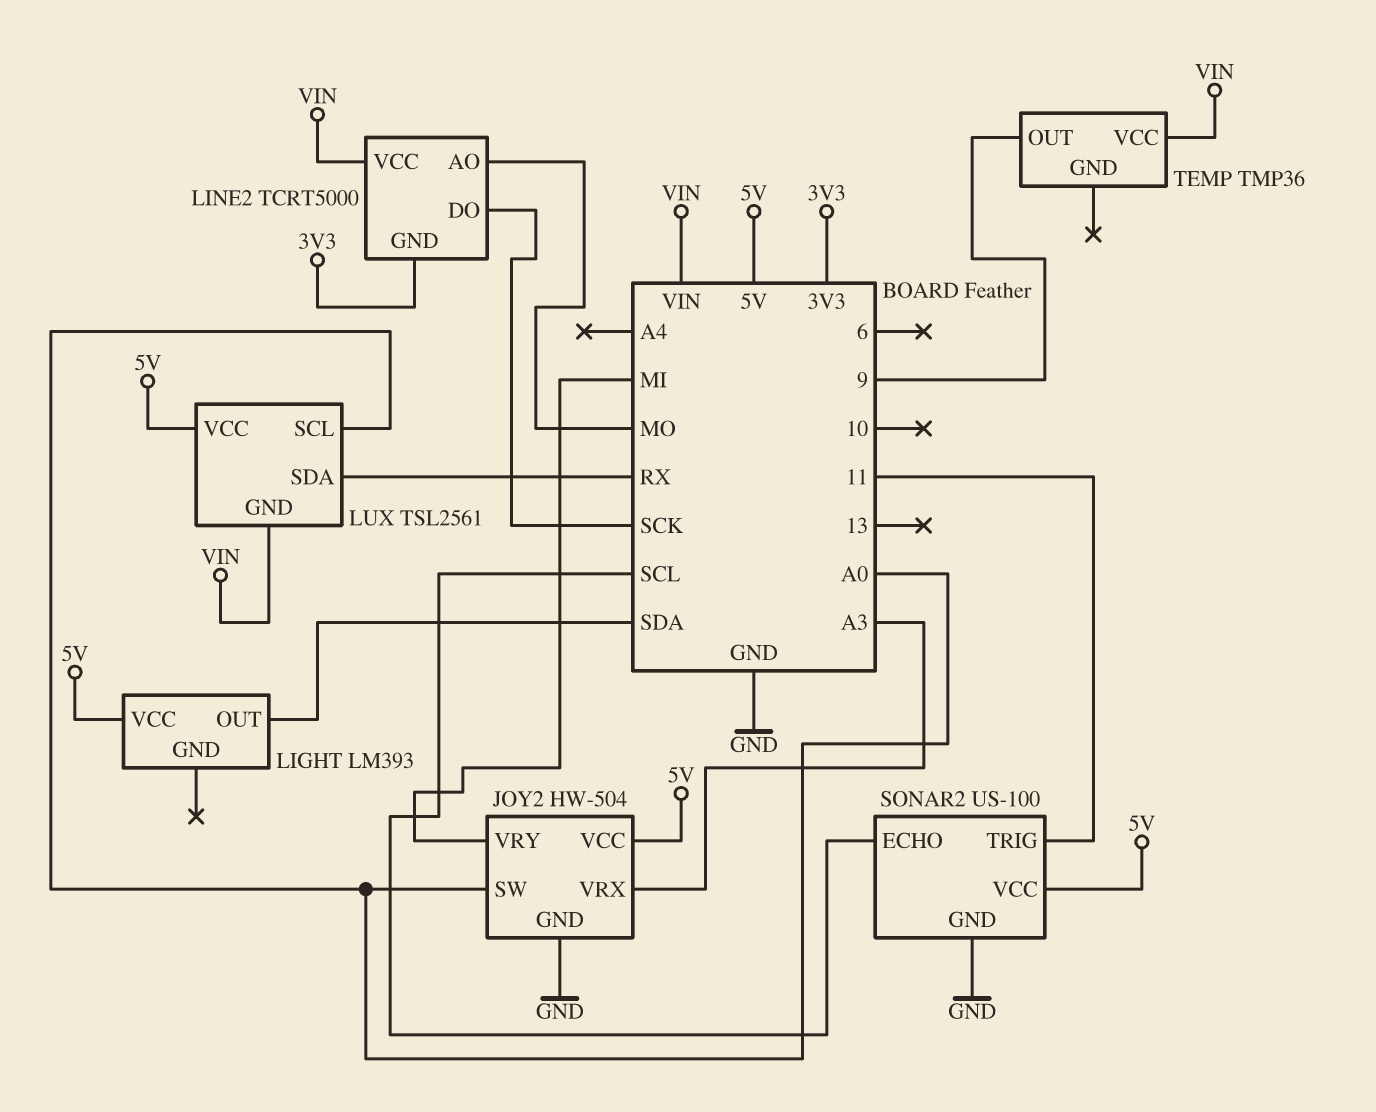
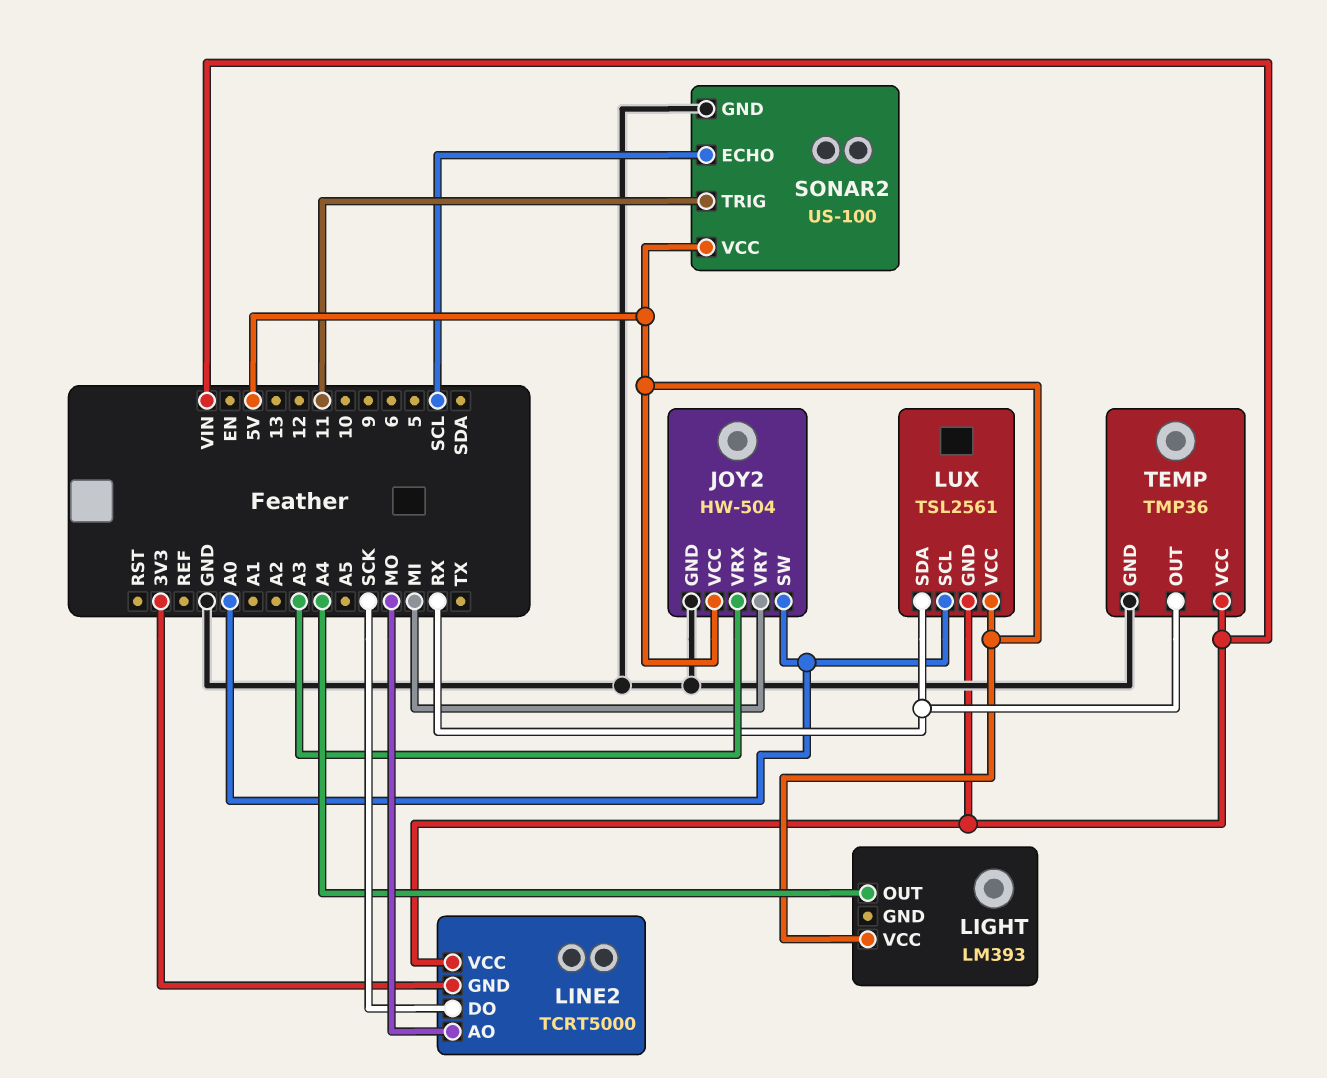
LIGHT pin OUT: SDA -> A4
TEMP pin GND: none -> GND
TEMP pin OUT: 9 -> RX

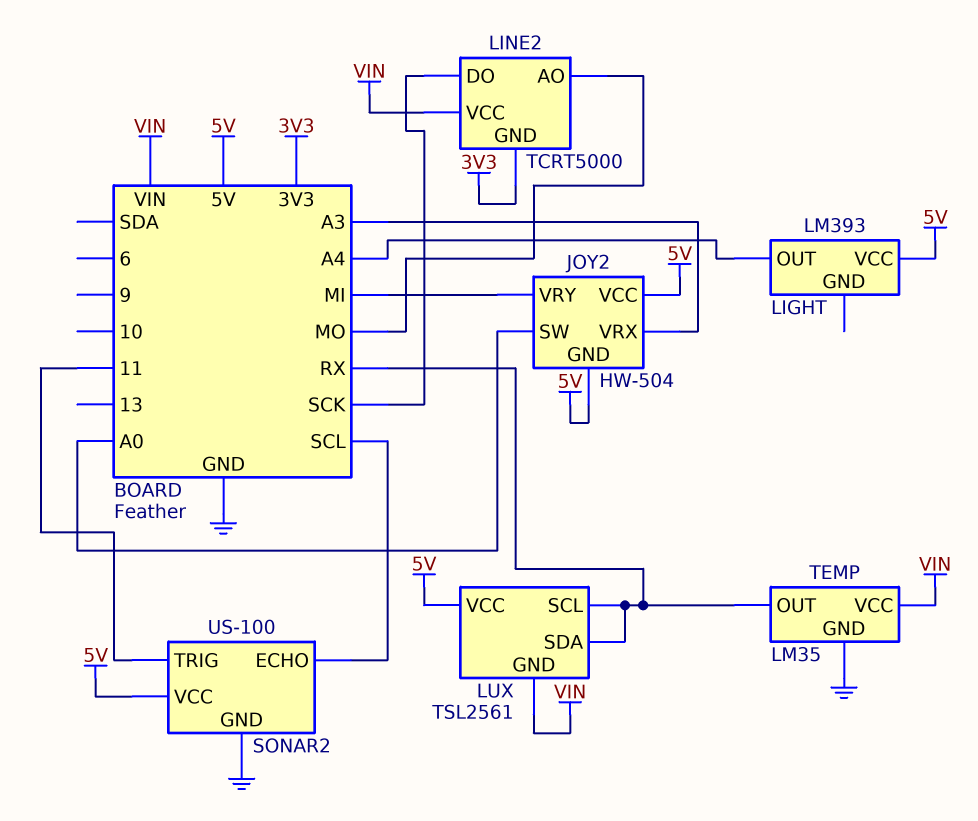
JOY2 pin GND: GND -> 5V
LUX pin SCL: A0 -> RX
TEMP: TMP36 -> LM35

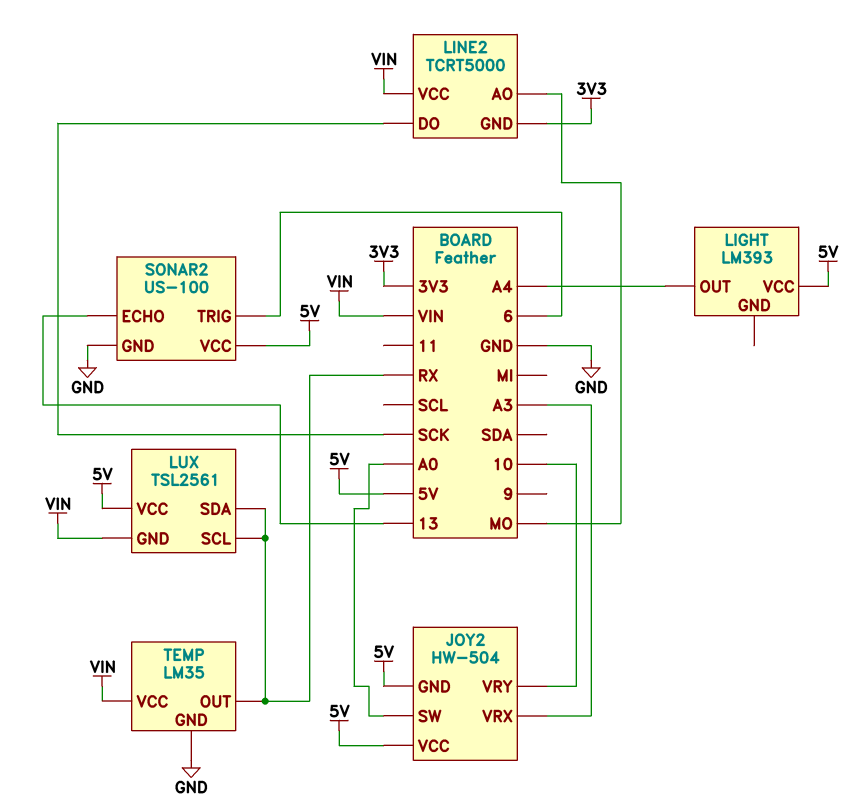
JOY2 pin VRY: MI -> 10
SONAR2 pin ECHO: SCL -> 13
SONAR2 pin TRIG: 11 -> 6

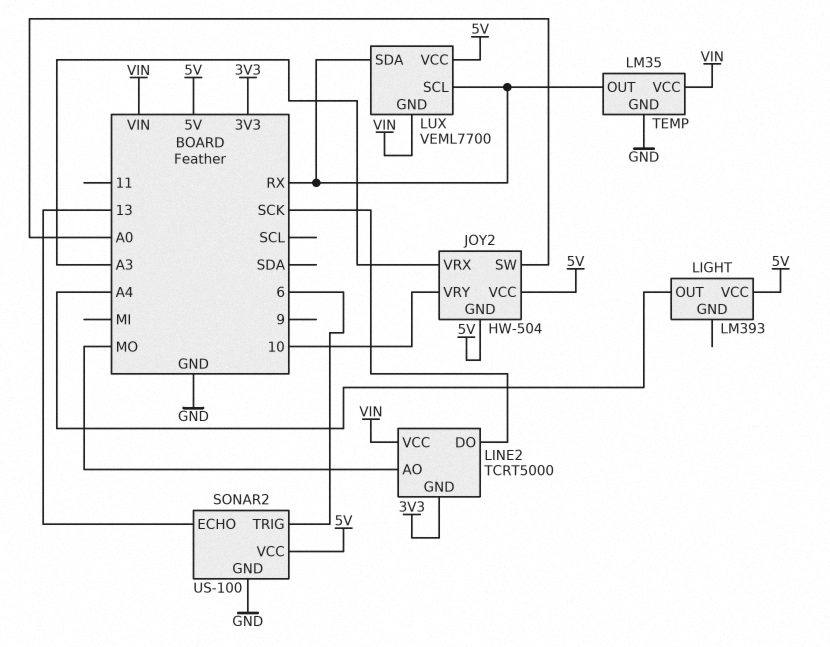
LUX: TSL2561 -> VEML7700

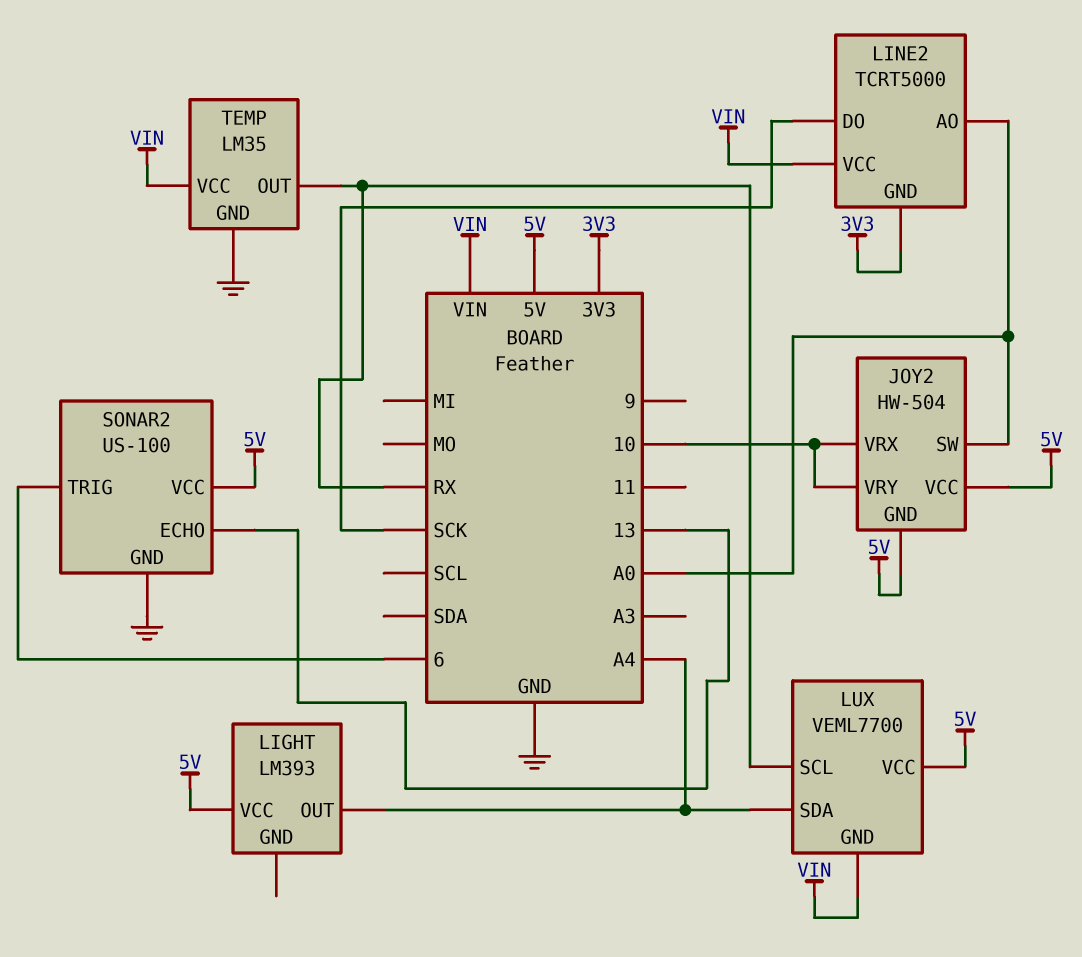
JOY2 pin VRX: A3 -> 10
LINE2 pin AO: MO -> A0
LUX pin SDA: RX -> A4

